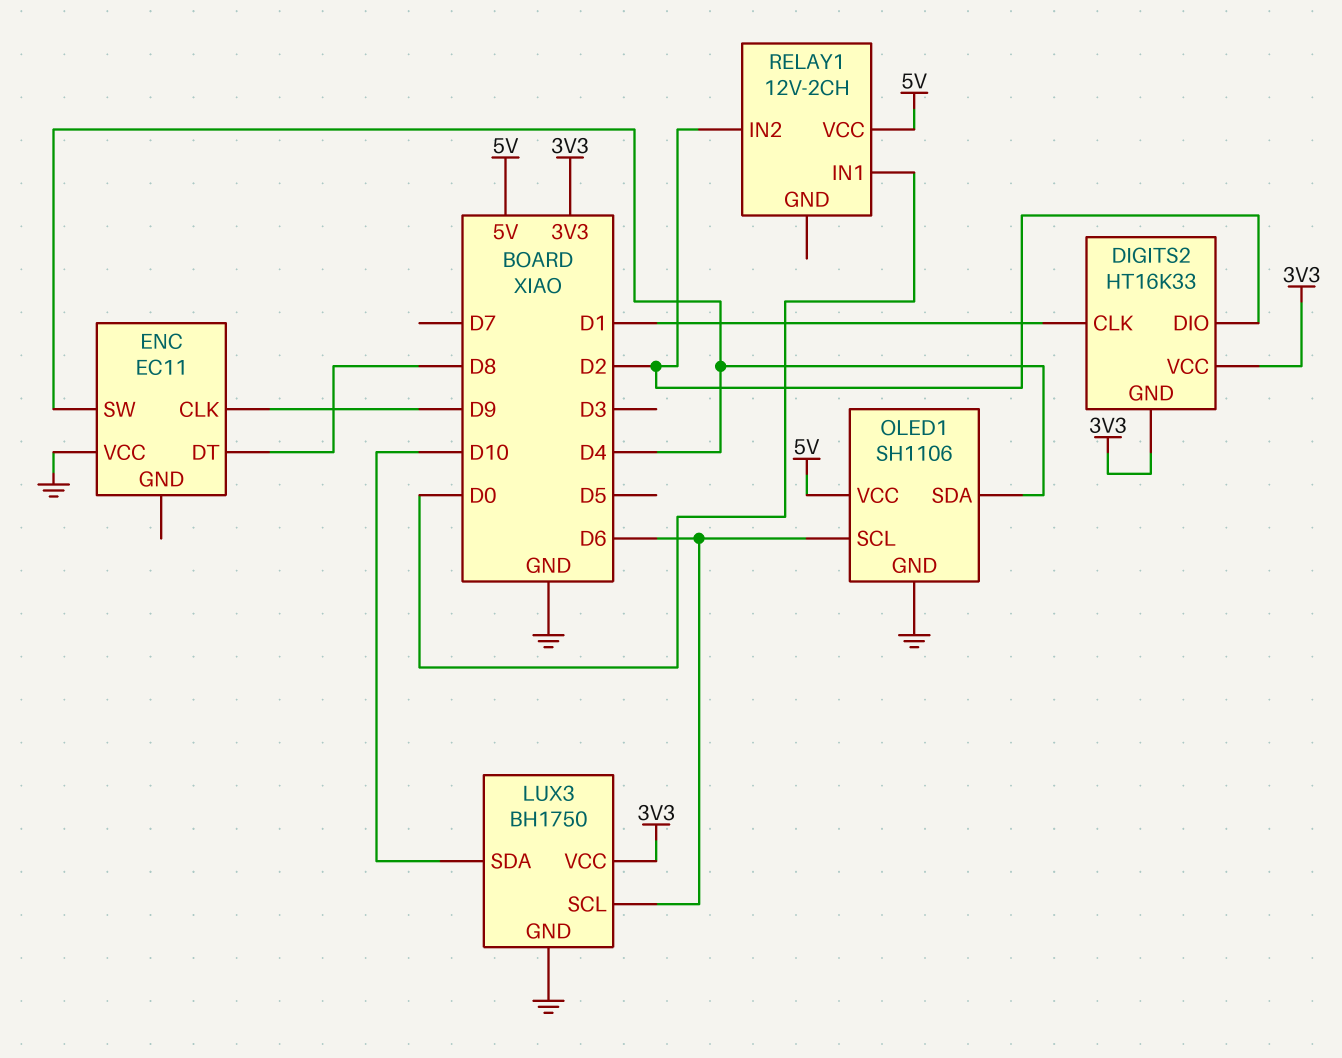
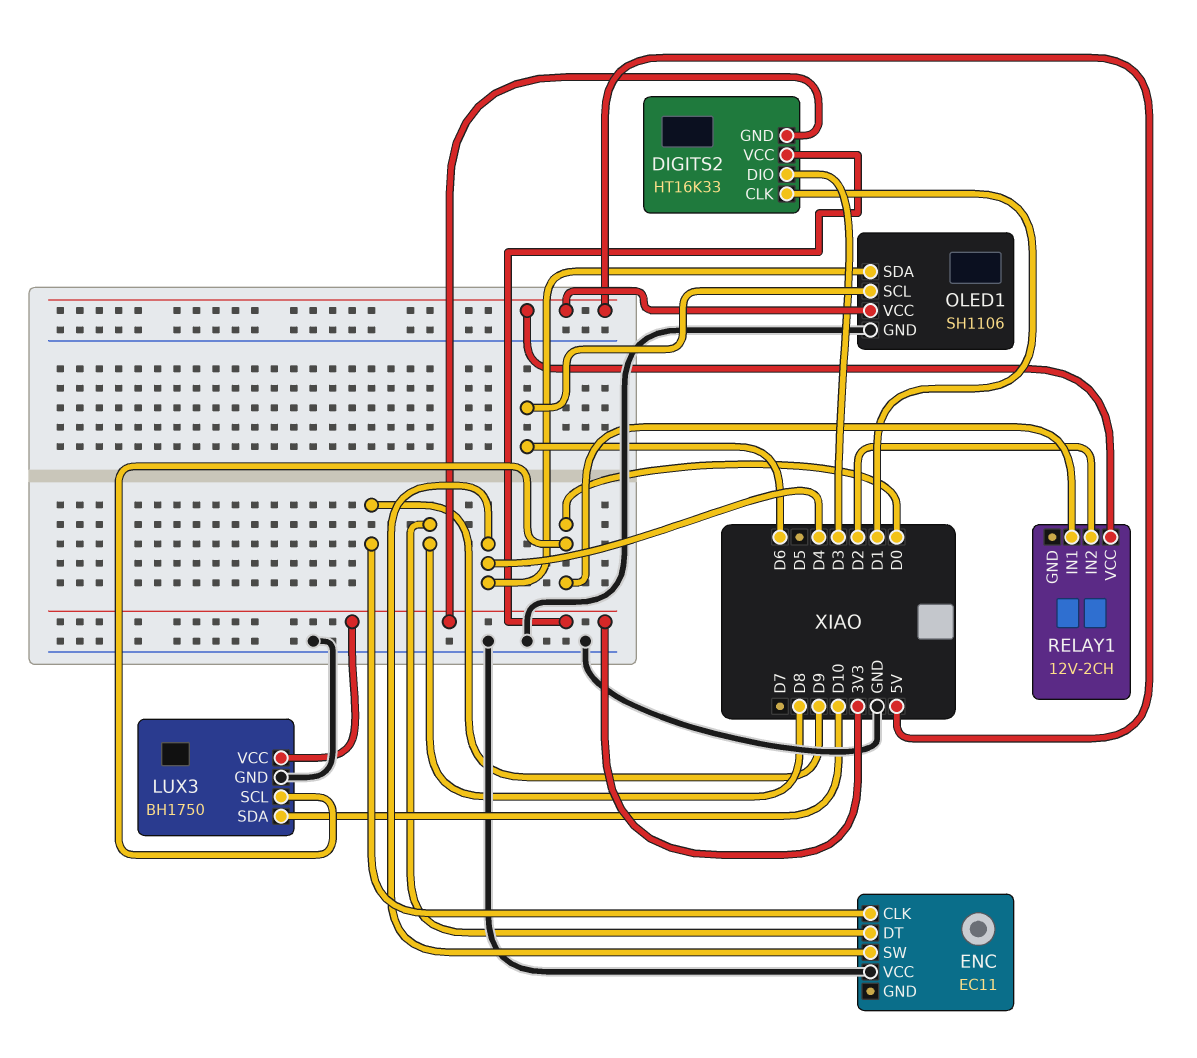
DIGITS2 pin DIO: D2 -> D3
LUX3 pin SCL: D6 -> D0

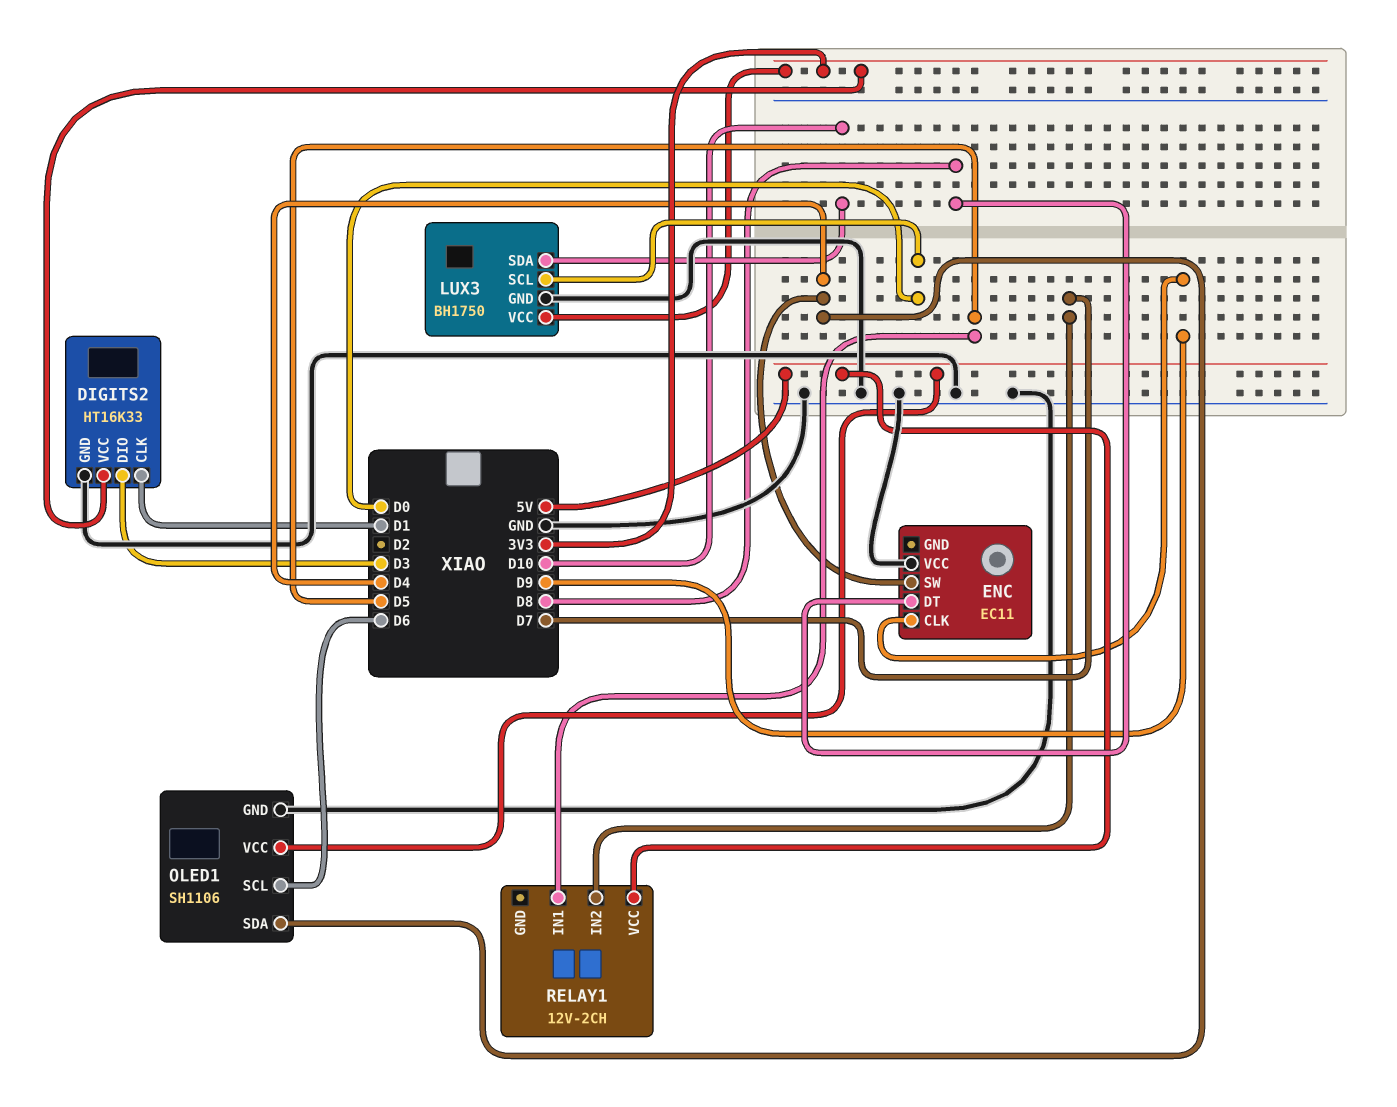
DIGITS2 pin GND: 3V3 -> GND
RELAY1 pin IN1: D0 -> D5
RELAY1 pin IN2: D2 -> D7

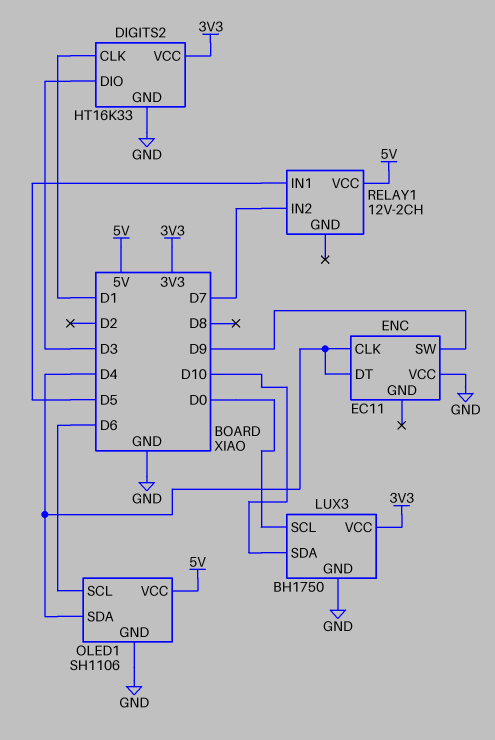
ENC pin CLK: D9 -> D4
ENC pin DT: D8 -> D4
ENC pin SW: D4 -> D9

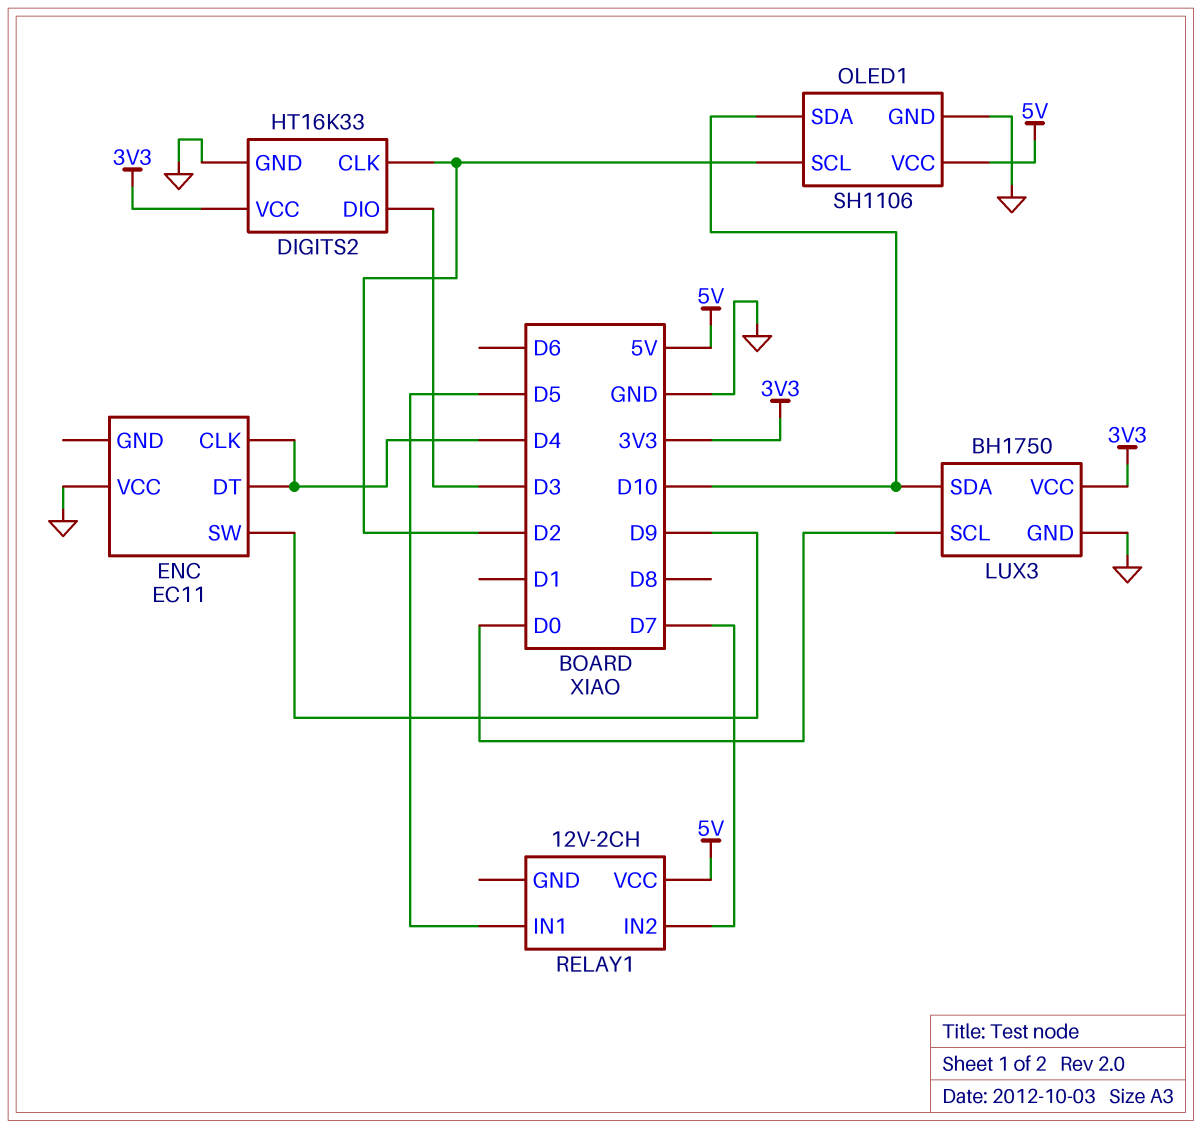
DIGITS2 pin CLK: D1 -> D2
OLED1 pin SCL: D6 -> D2
OLED1 pin SDA: D4 -> D10

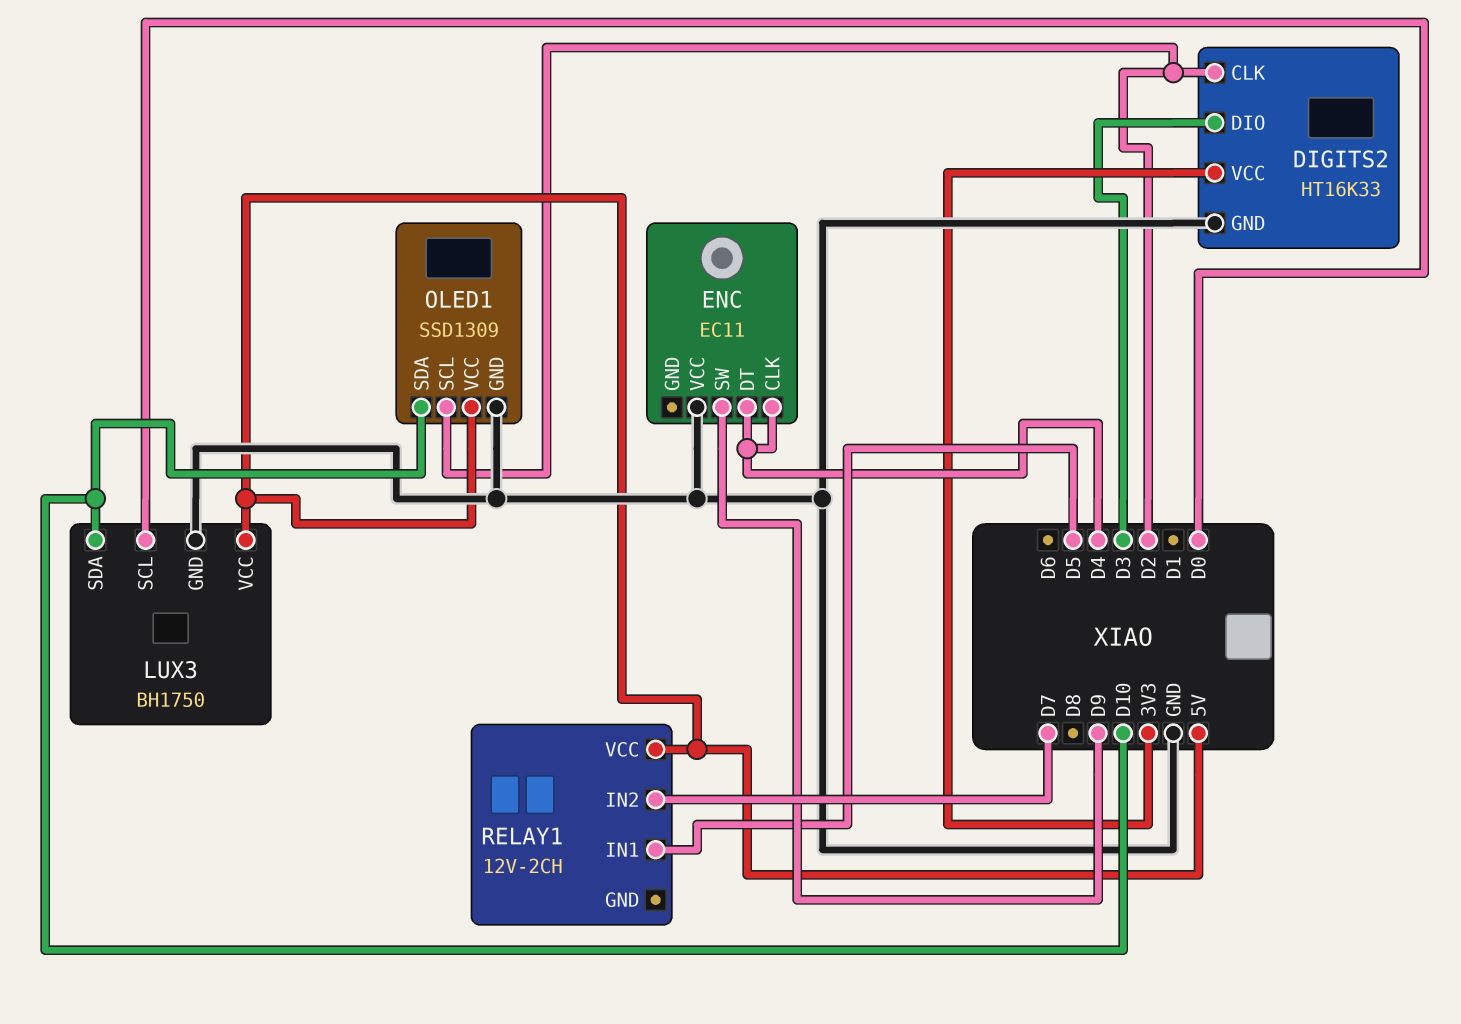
LUX3 pin VCC: 3V3 -> 5V
OLED1: SH1106 -> SSD1309

